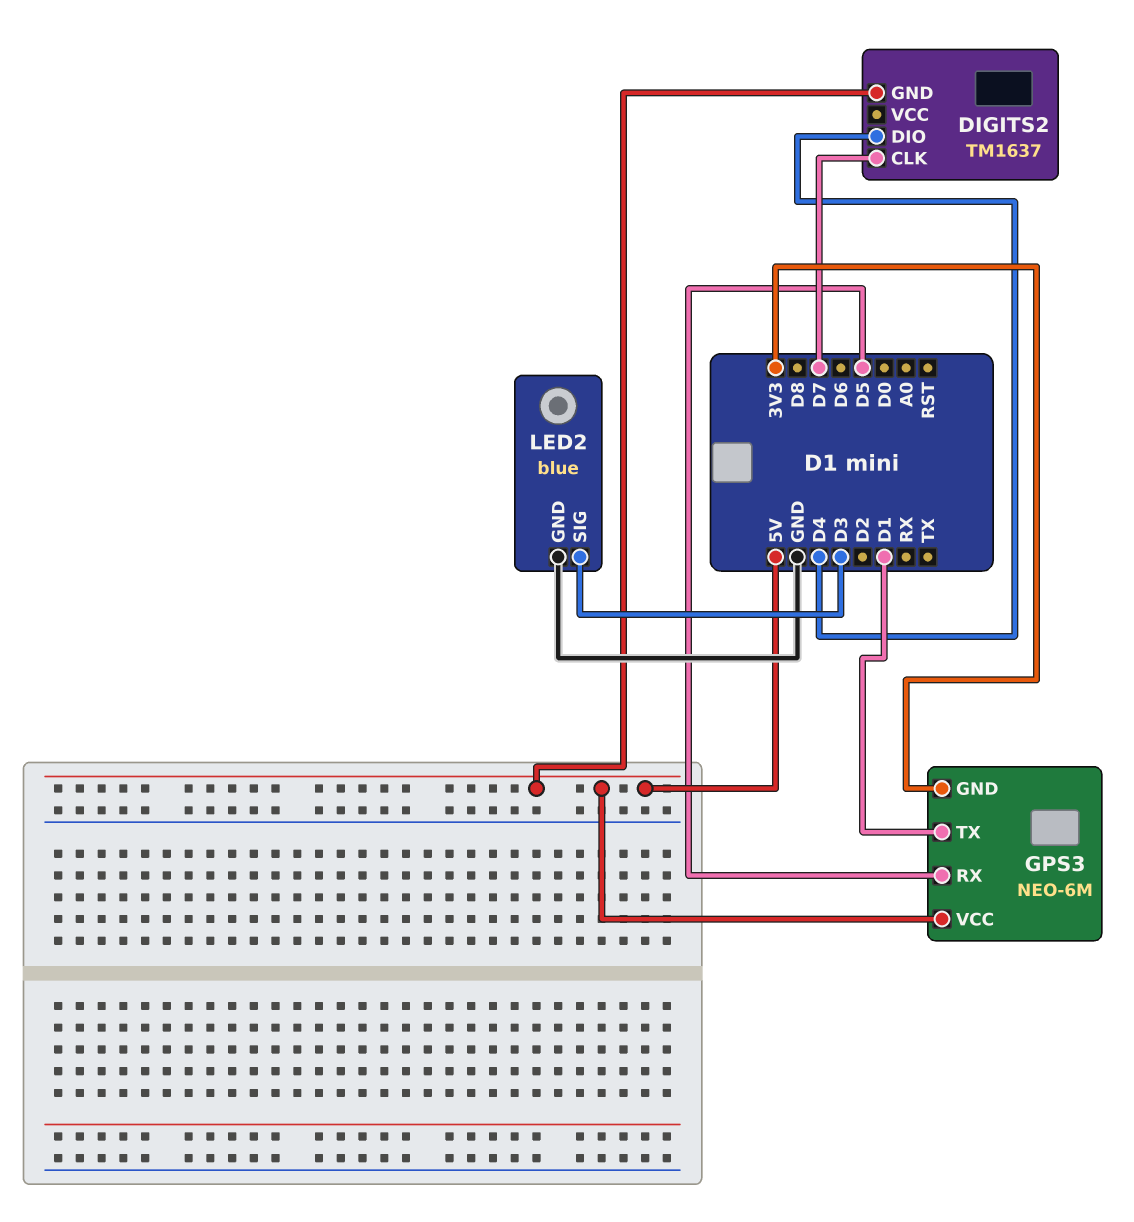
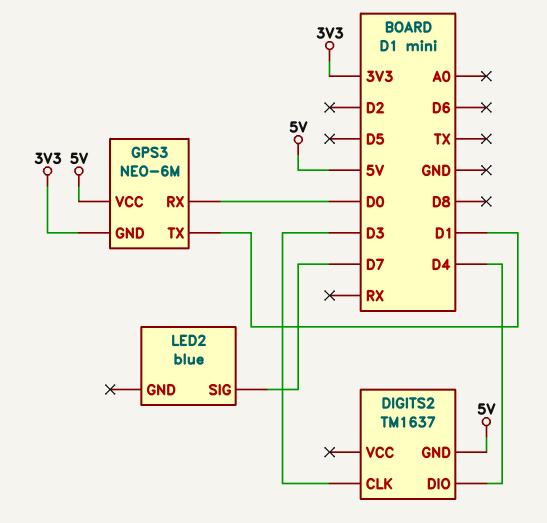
DIGITS2 pin CLK: D7 -> D3
GPS3 pin RX: D5 -> D0
LED2 pin GND: GND -> none
LED2 pin SIG: D3 -> D7

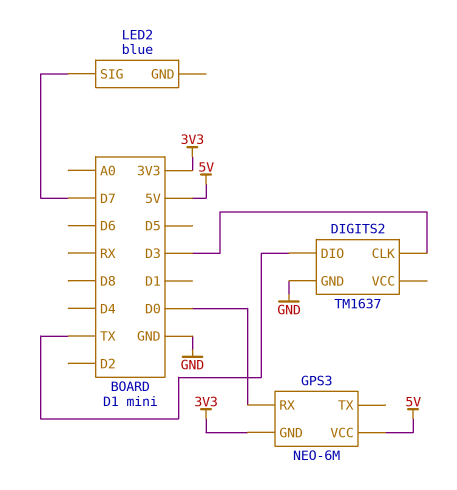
DIGITS2 pin DIO: D4 -> TX
DIGITS2 pin GND: 5V -> GND
GPS3 pin TX: D1 -> none

